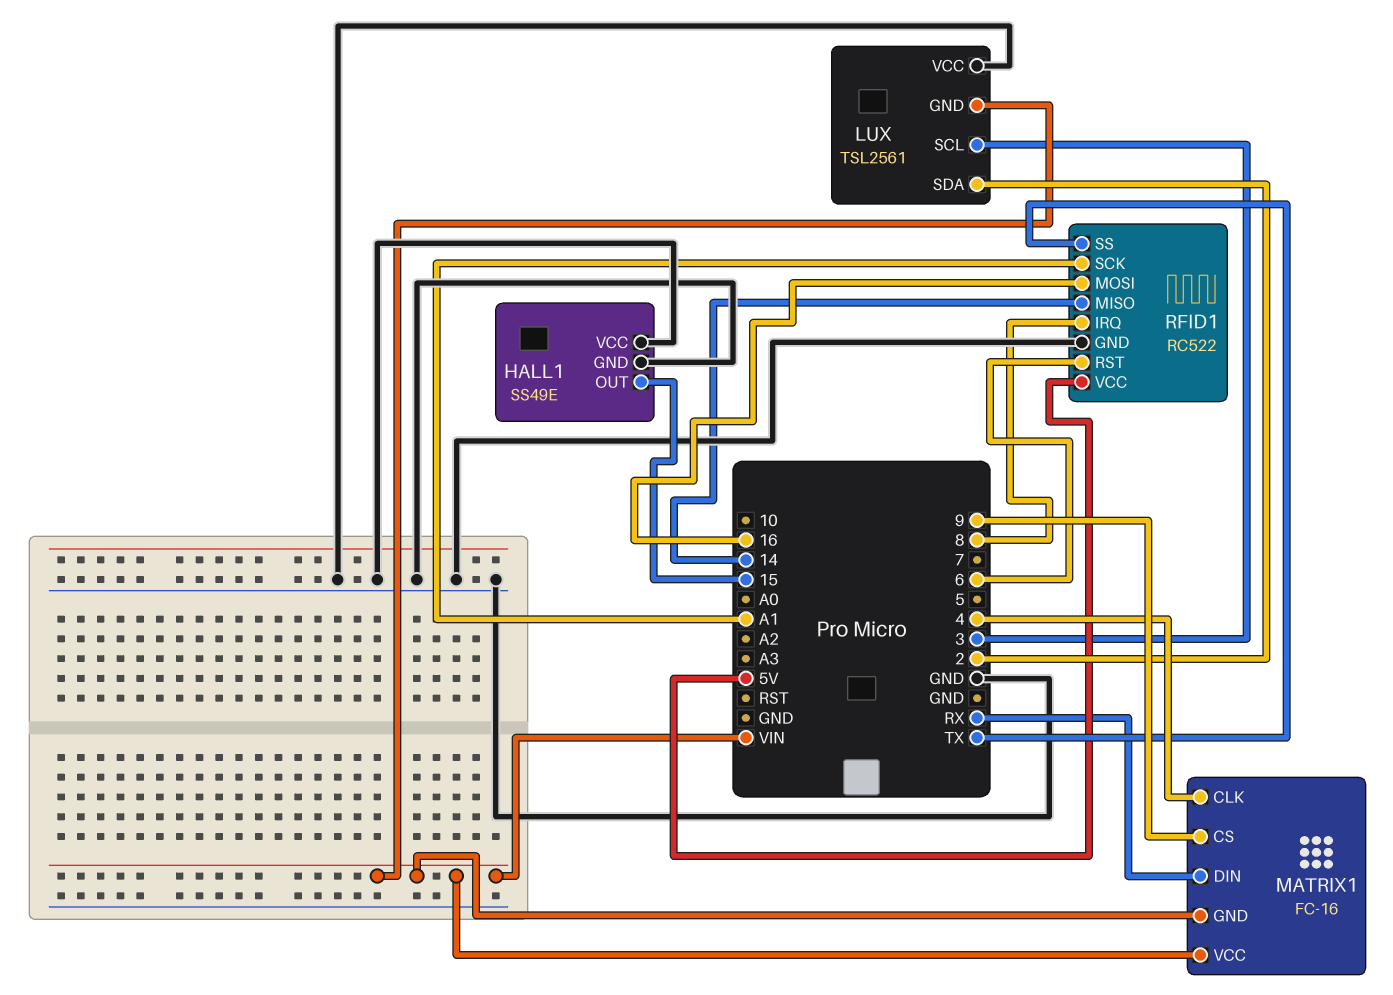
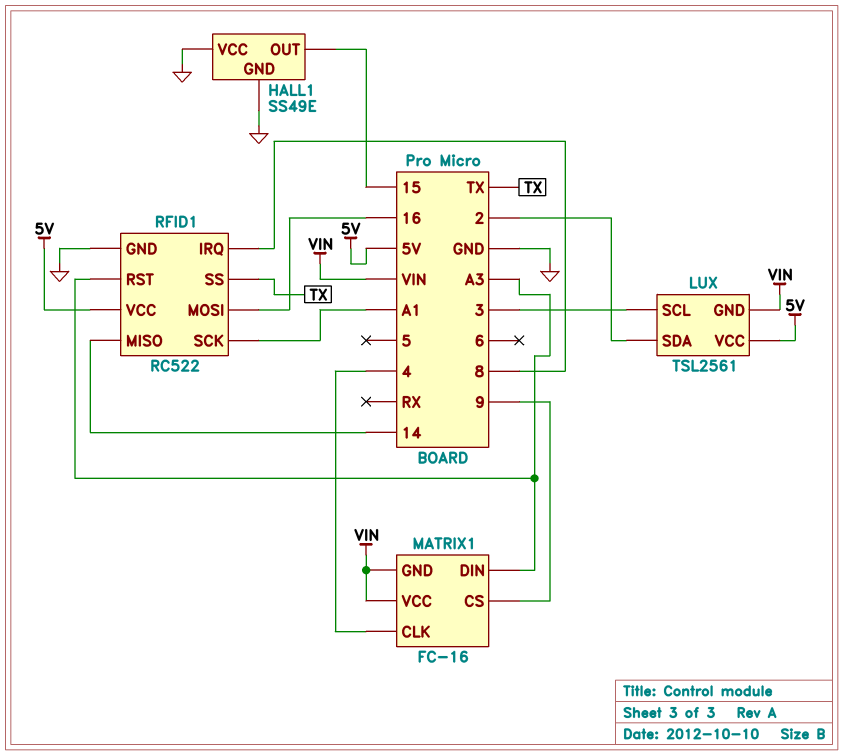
LUX pin VCC: GND -> 5V
MATRIX1 pin DIN: RX -> A3
RFID1 pin RST: 6 -> A3

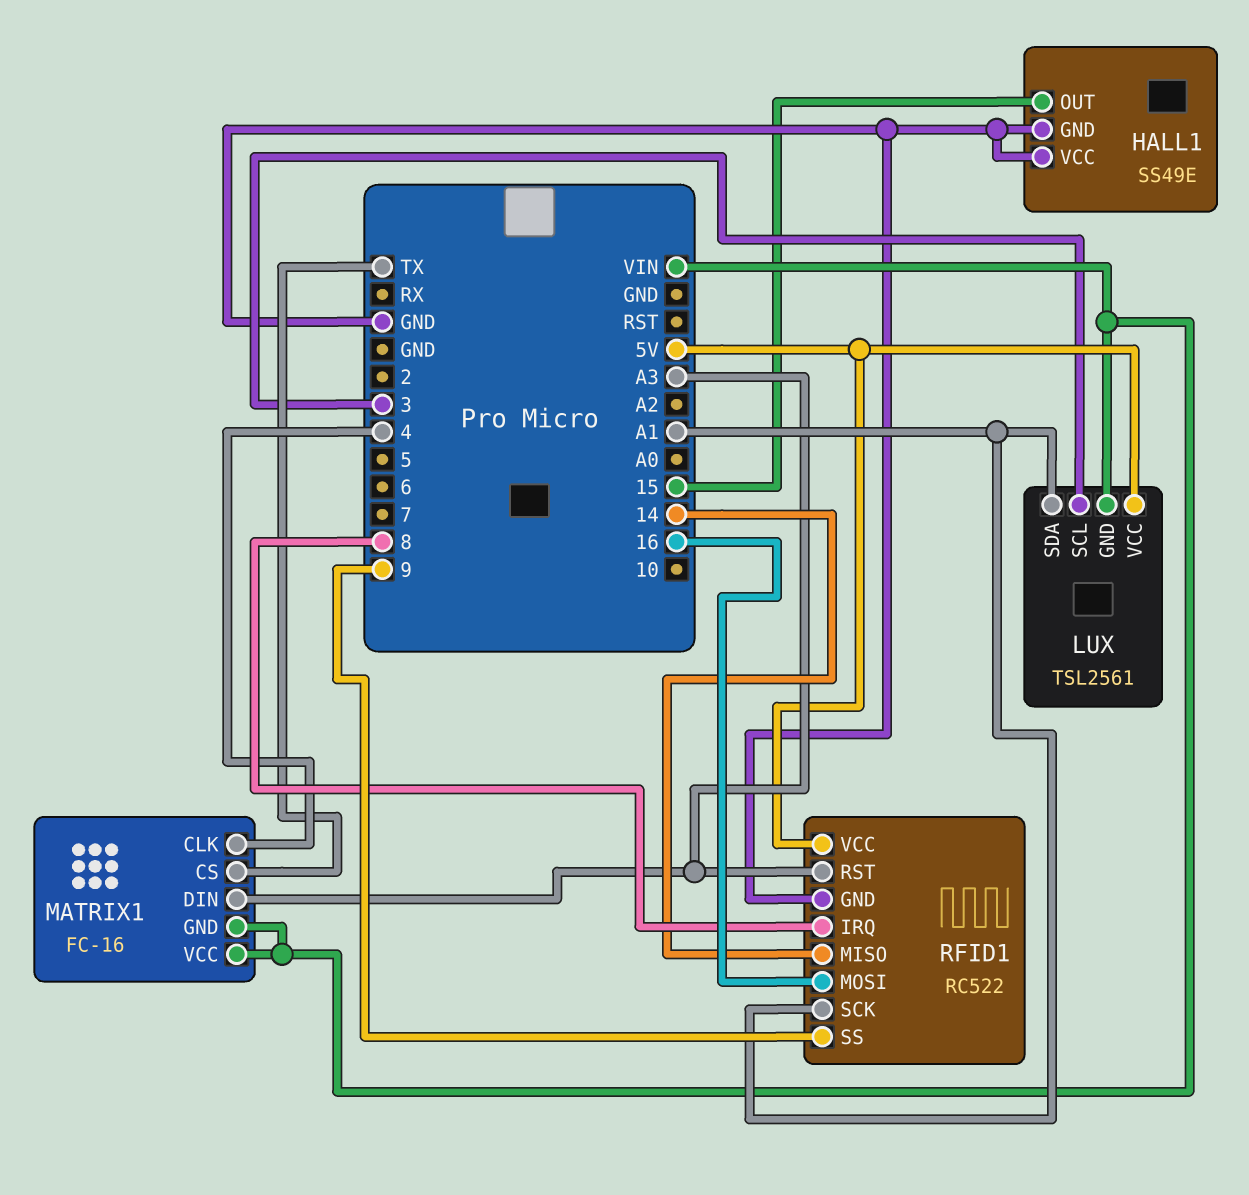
LUX pin SDA: 2 -> A1
MATRIX1 pin CS: 9 -> TX
RFID1 pin SS: TX -> 9

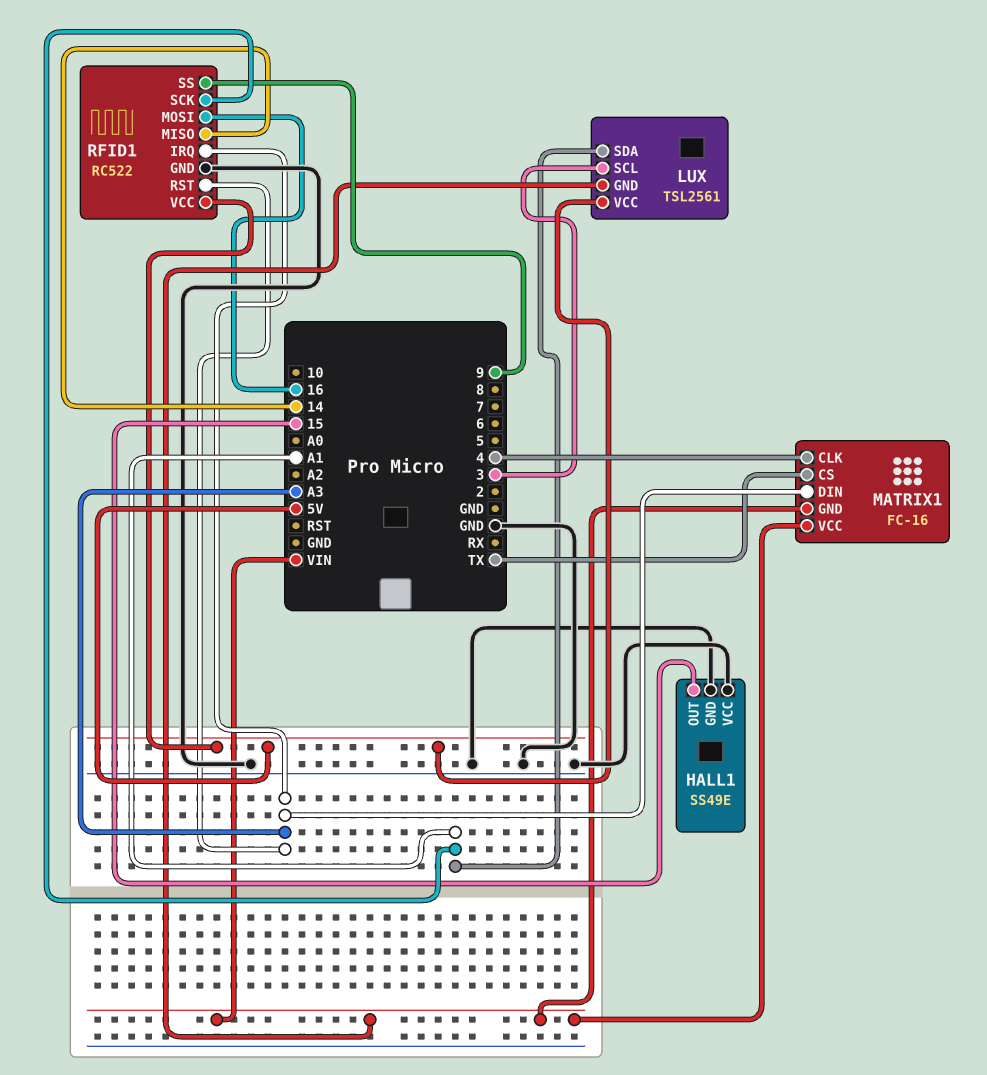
RFID1 pin IRQ: 8 -> A3

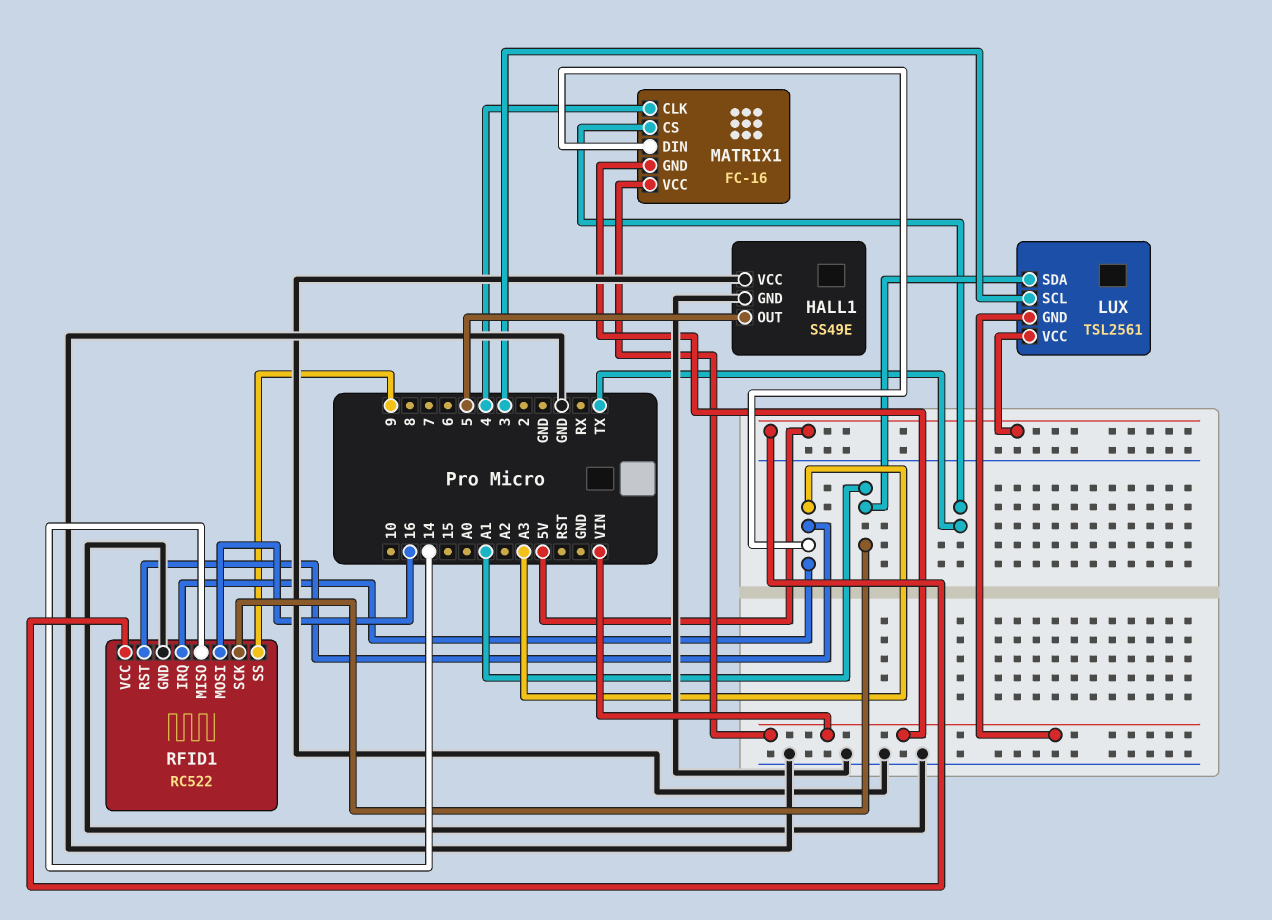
HALL1 pin OUT: 15 -> 5

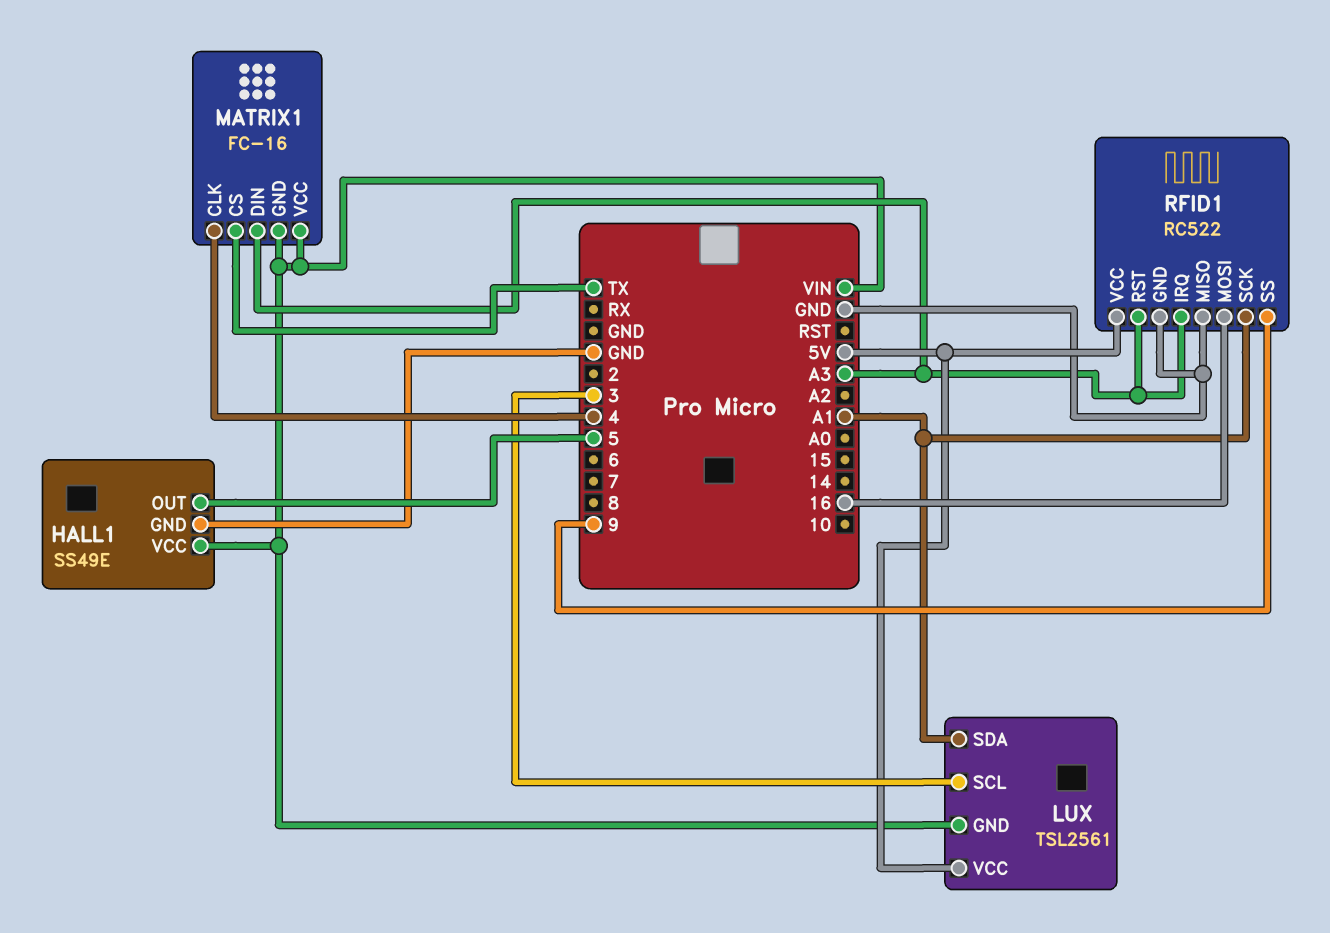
HALL1 pin VCC: GND -> VIN
RFID1 pin MISO: 14 -> GND

